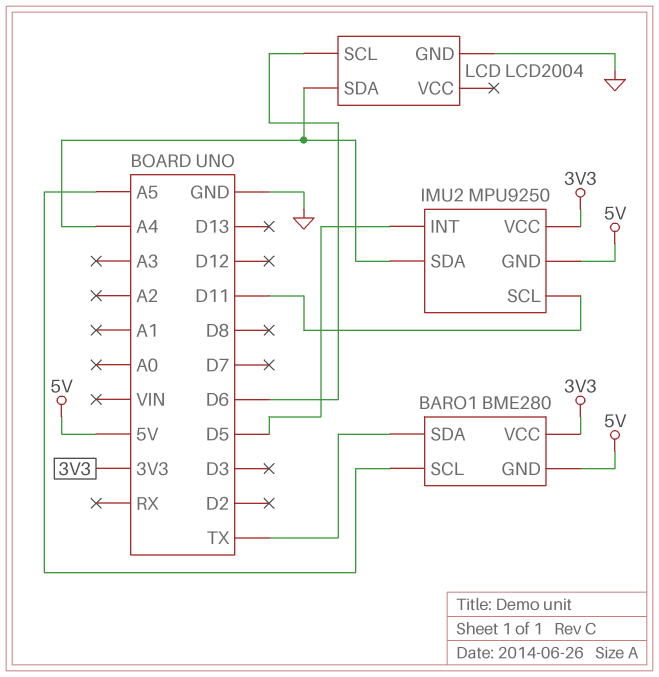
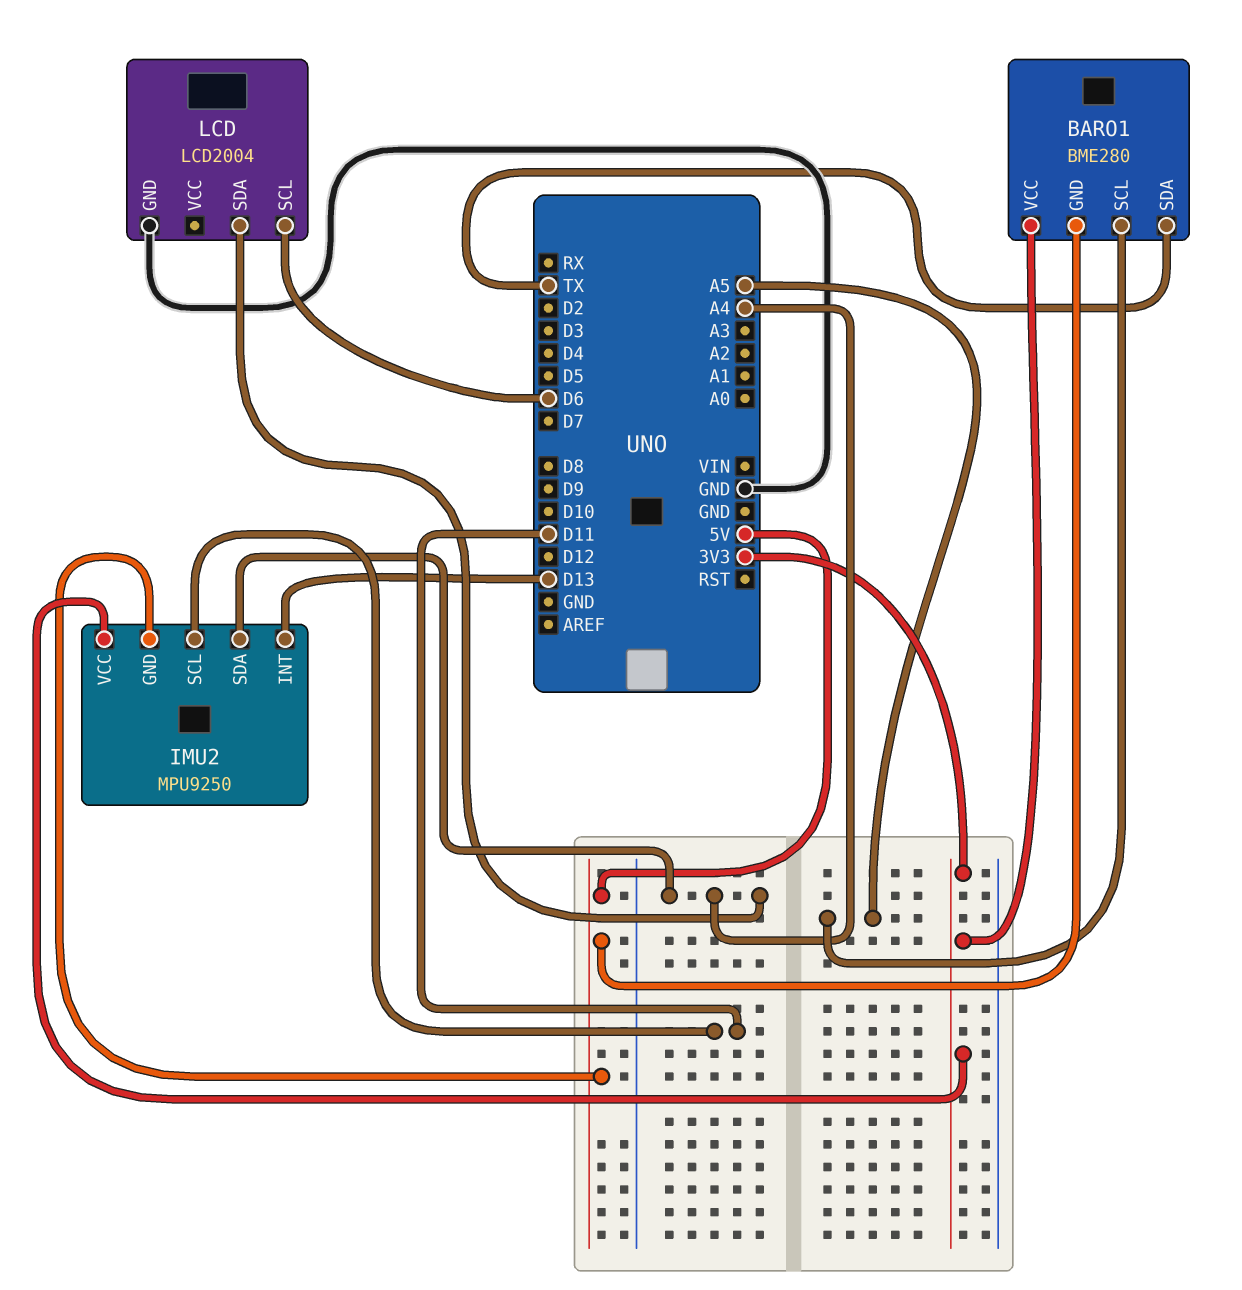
IMU2 pin INT: D5 -> D13

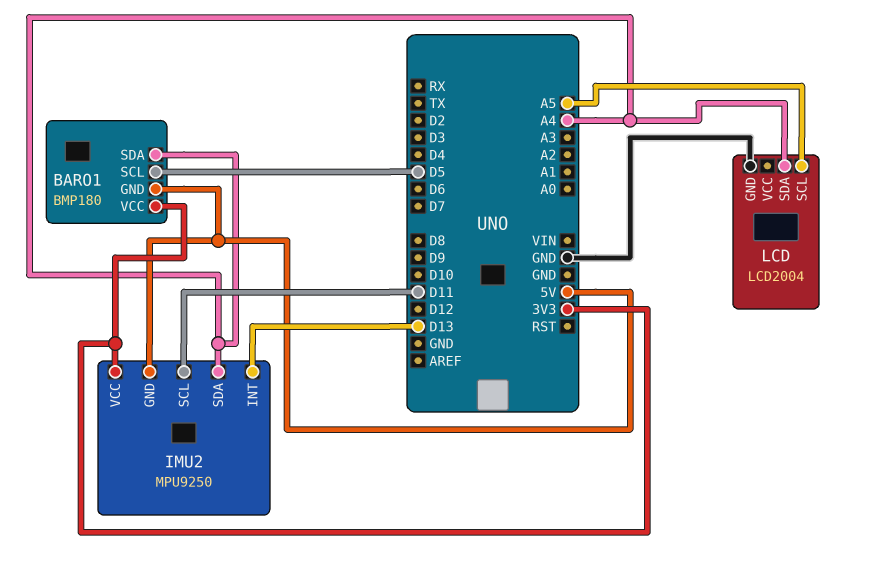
BARO1: BME280 -> BMP180
BARO1 pin SCL: A5 -> D5
BARO1 pin SDA: TX -> A4
LCD pin SCL: D6 -> A5

